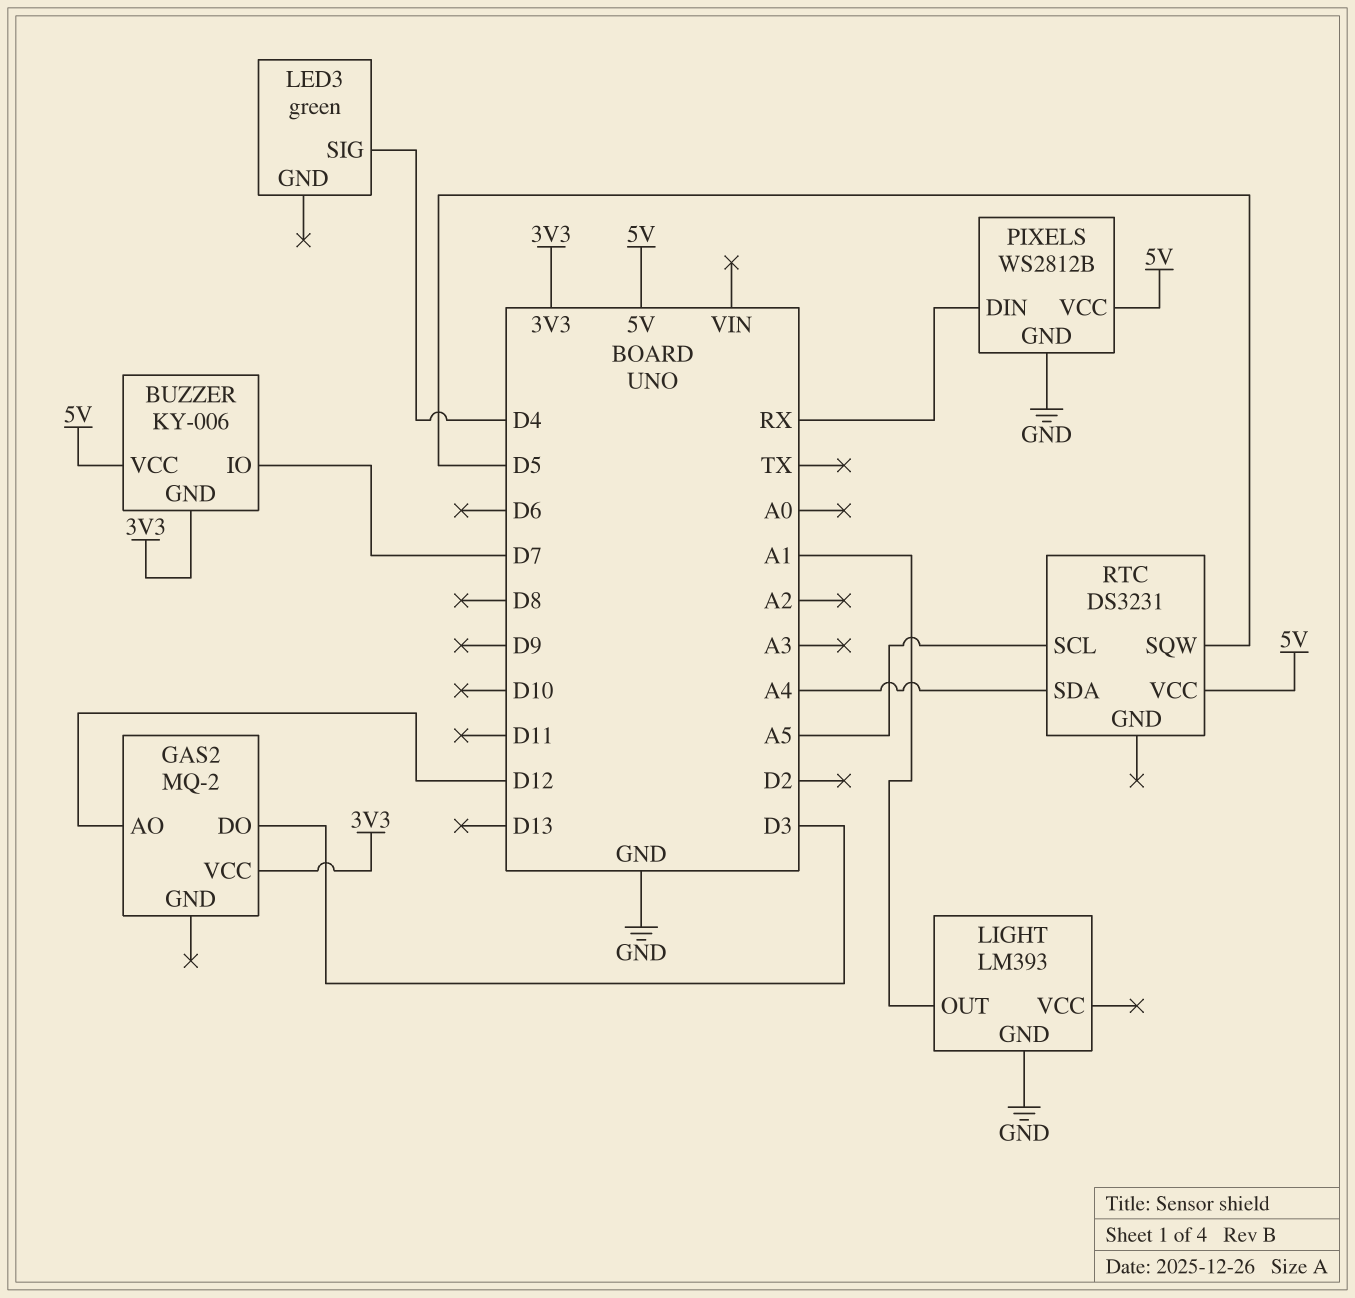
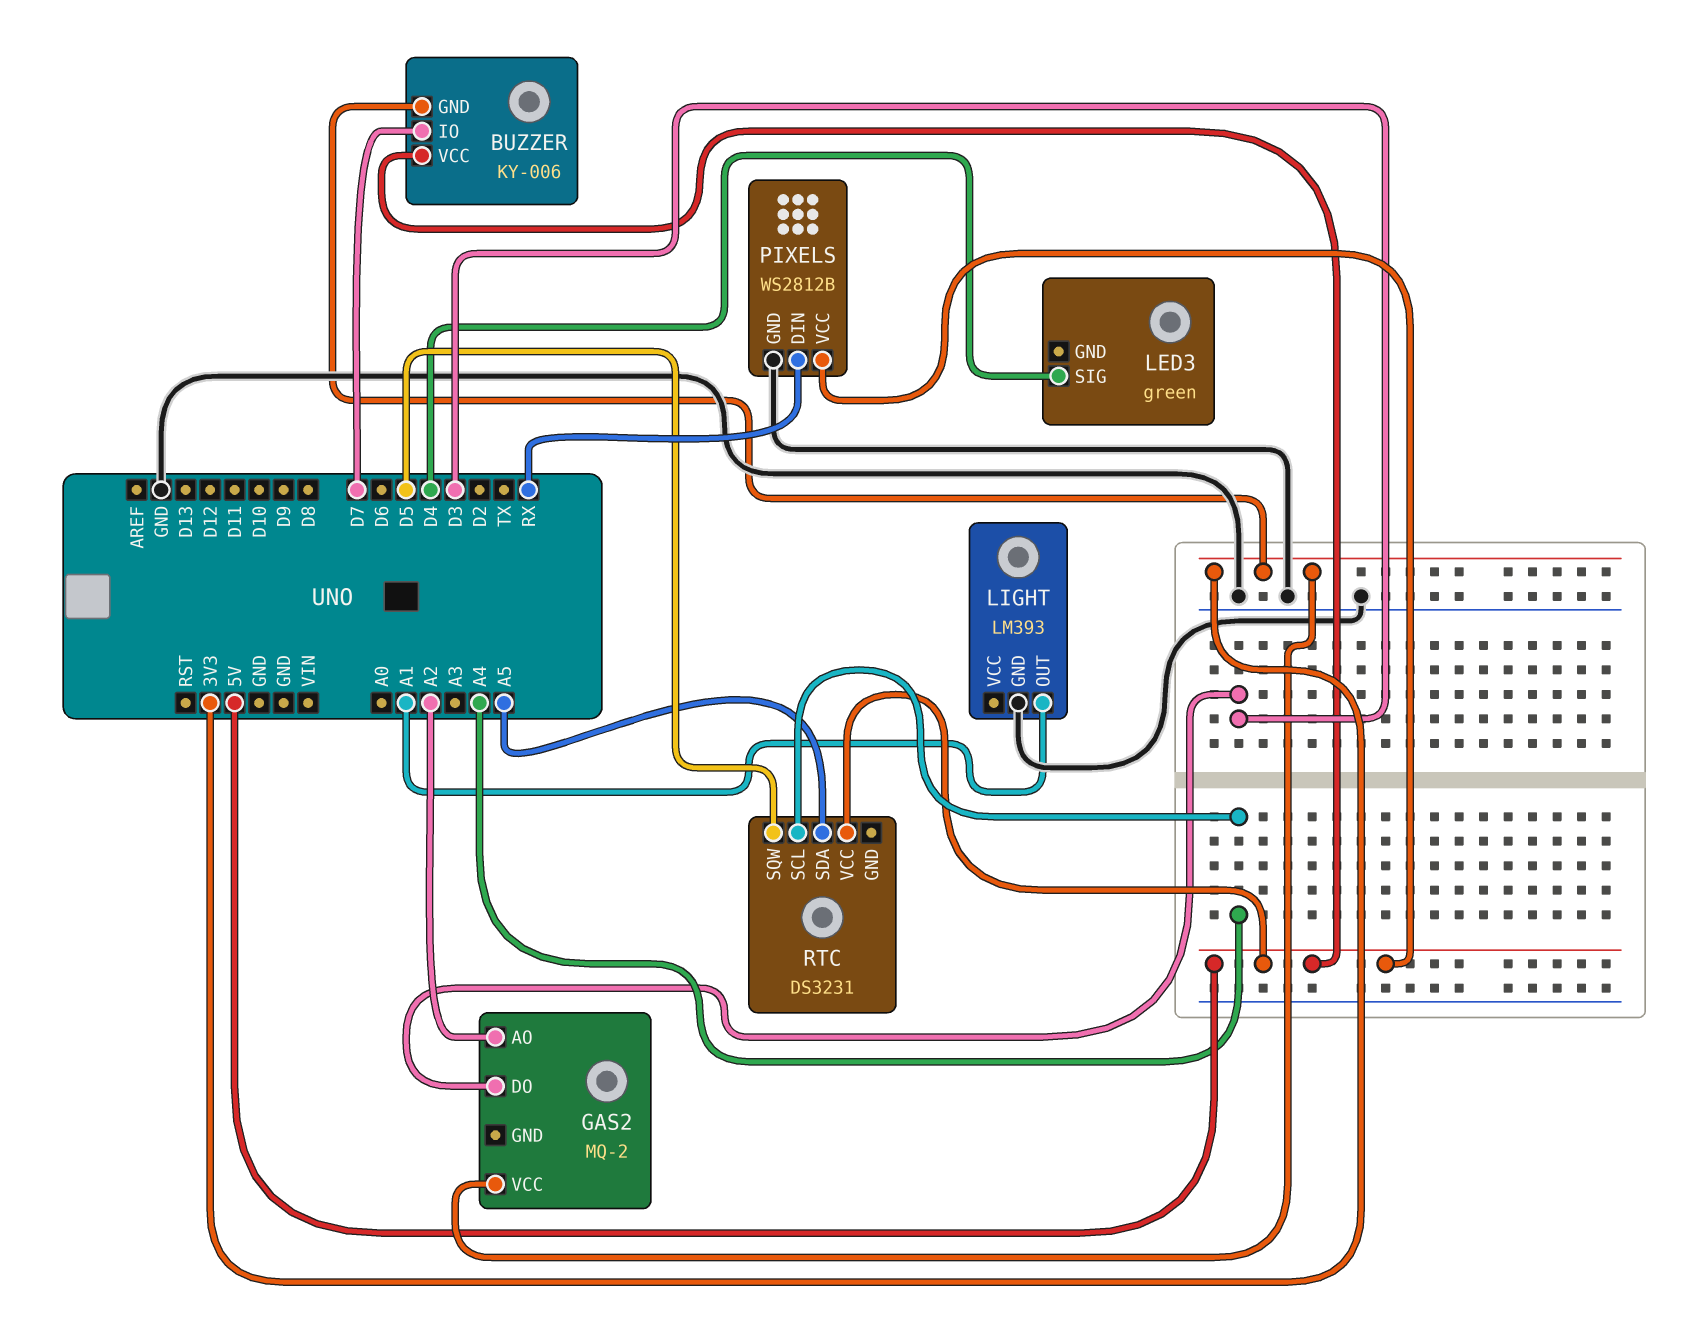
GAS2 pin AO: D12 -> A2
RTC pin SCL: A5 -> A4
RTC pin SDA: A4 -> A5

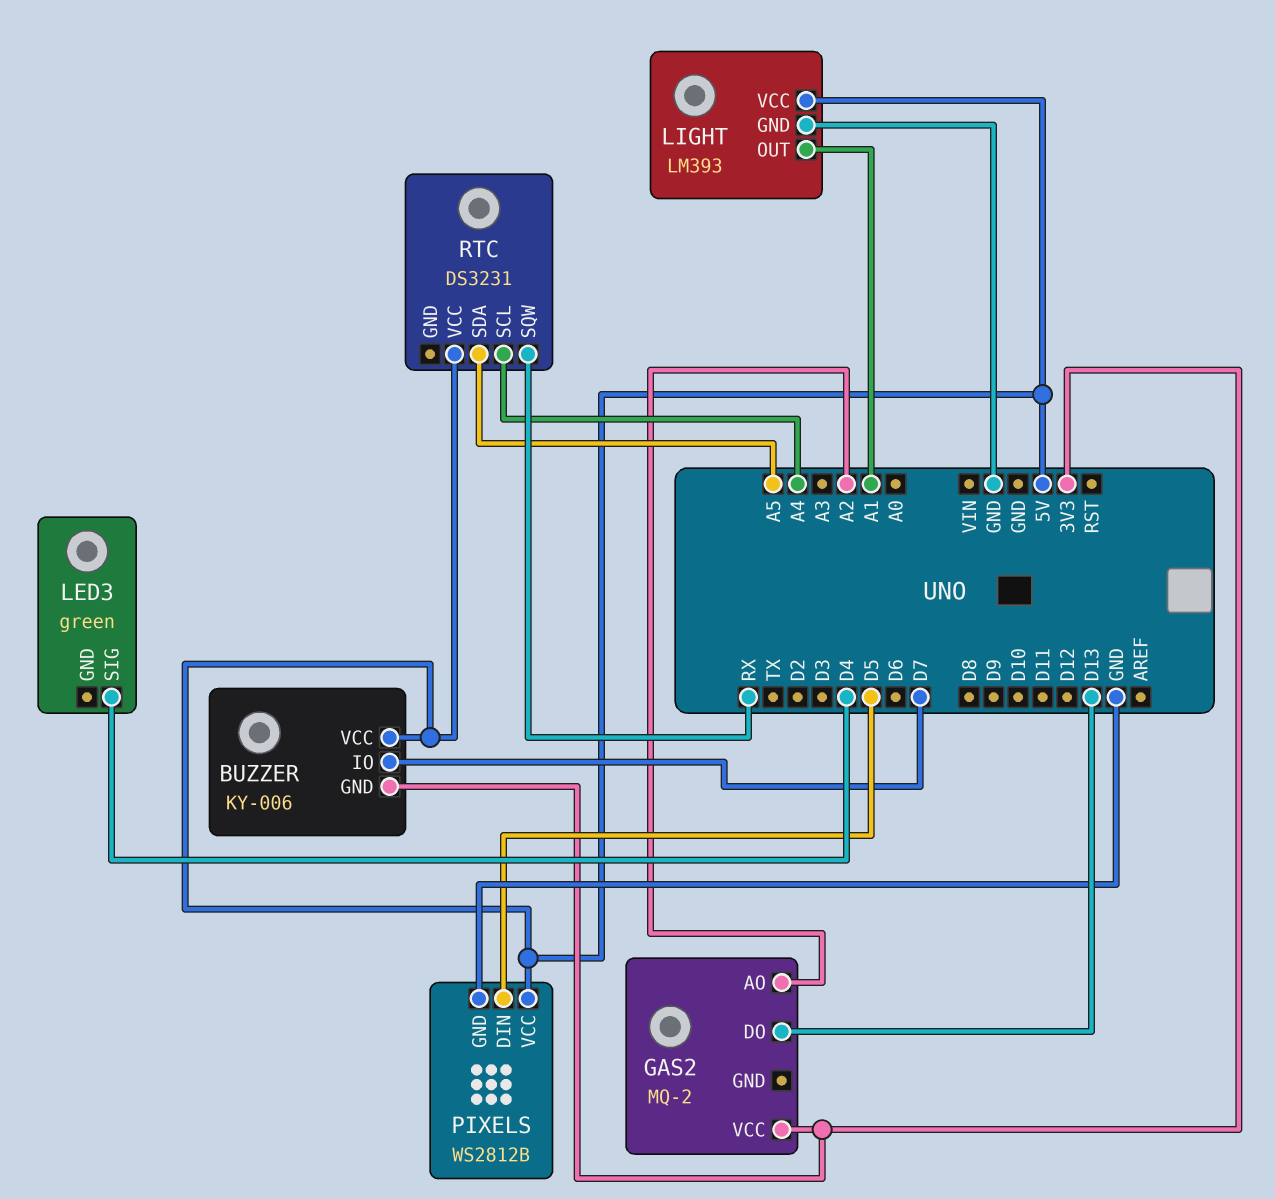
GAS2 pin DO: D3 -> D13
LIGHT pin VCC: none -> 5V
PIXELS pin DIN: RX -> D5
RTC pin SQW: D5 -> RX

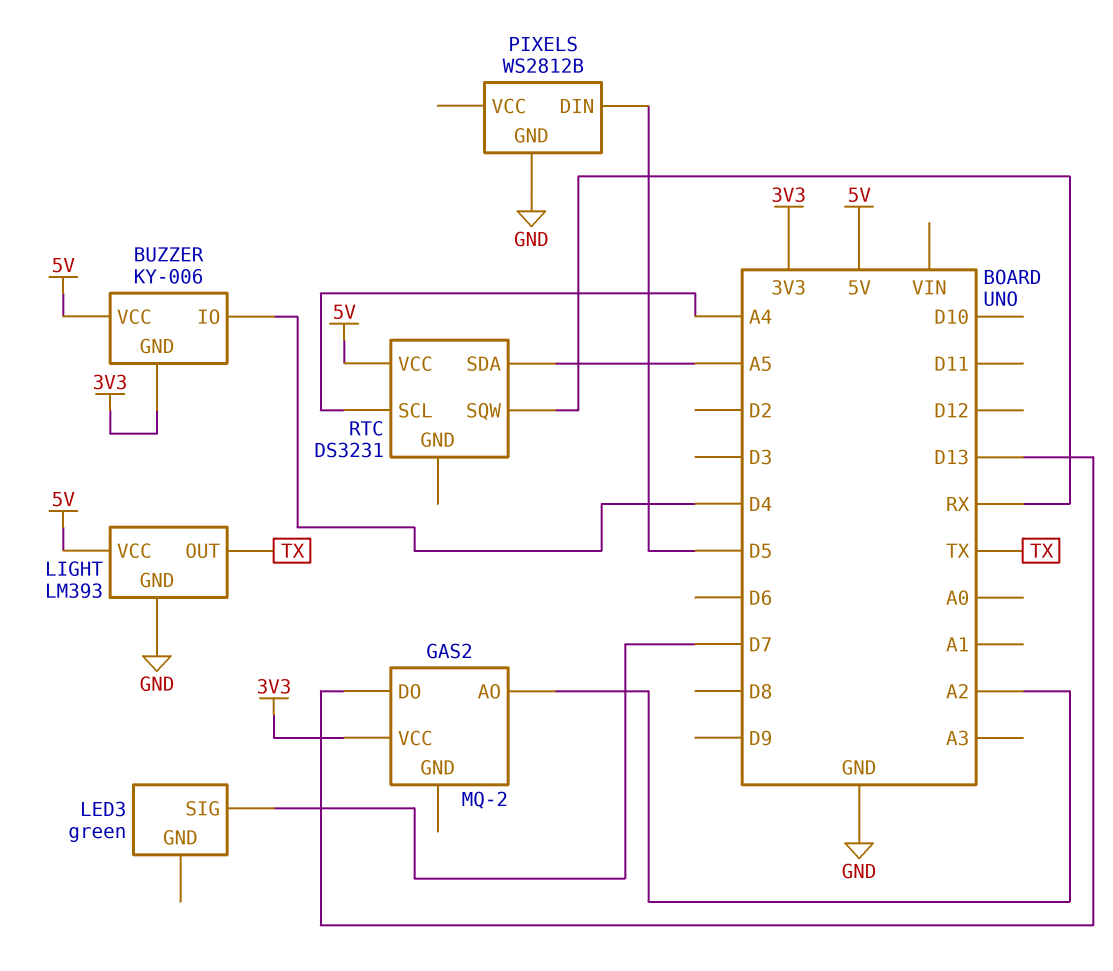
BUZZER pin IO: D7 -> D4
LED3 pin SIG: D4 -> D7
LIGHT pin OUT: A1 -> TX
PIXELS pin VCC: 5V -> none

